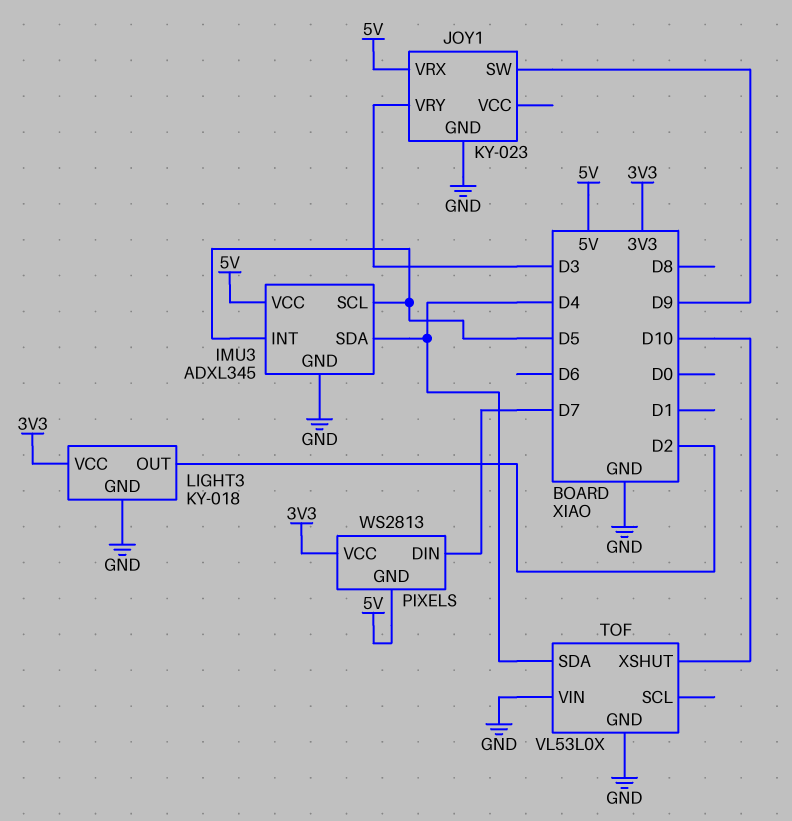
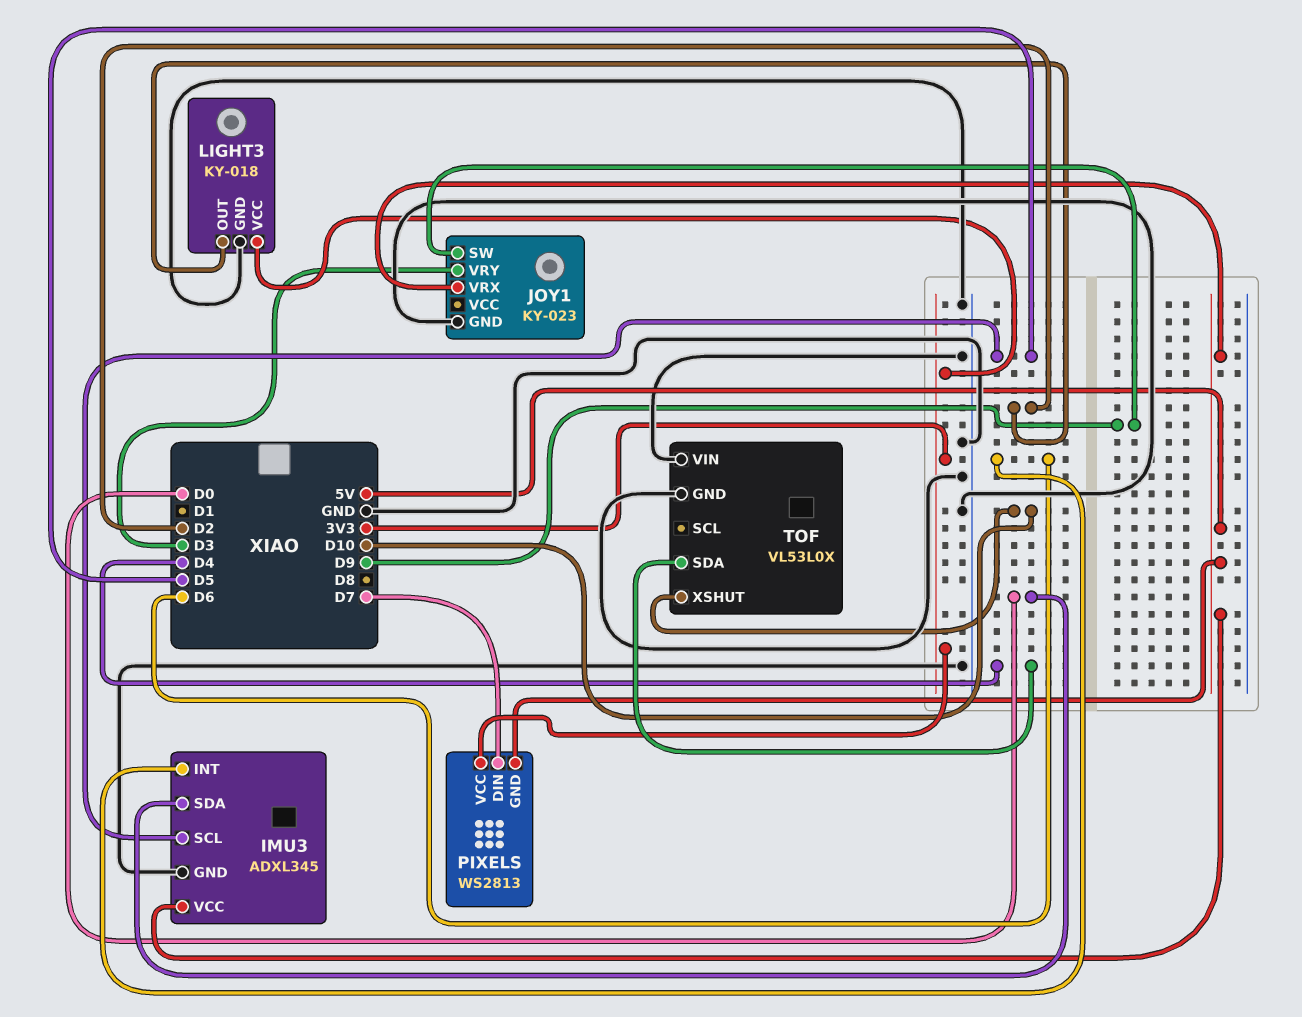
IMU3 pin INT: D5 -> D6
IMU3 pin SDA: D4 -> D0

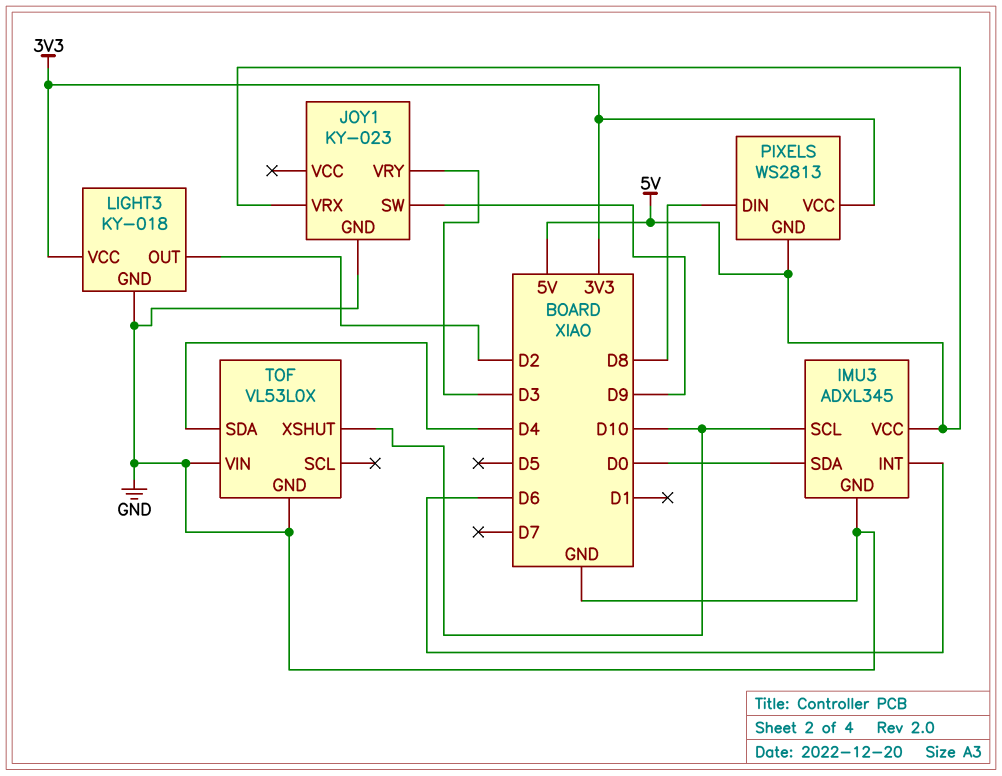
IMU3 pin SCL: D5 -> D10
PIXELS pin DIN: D7 -> D8

